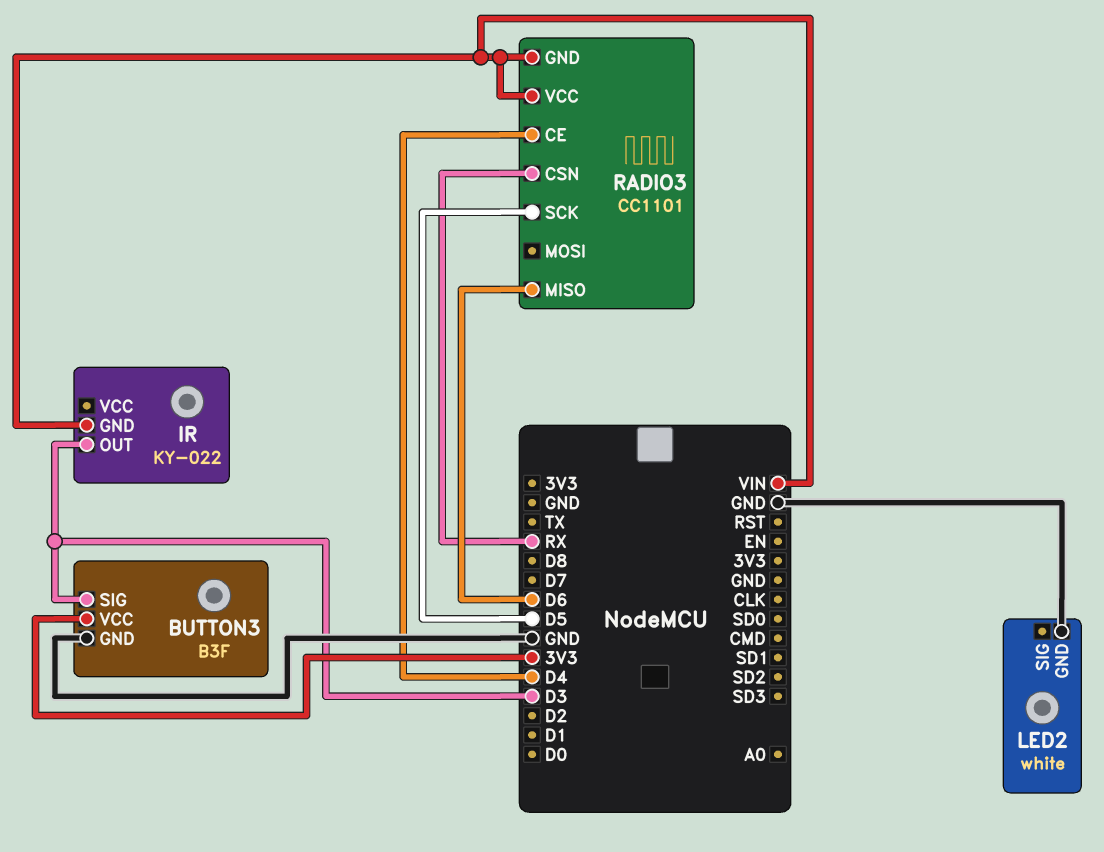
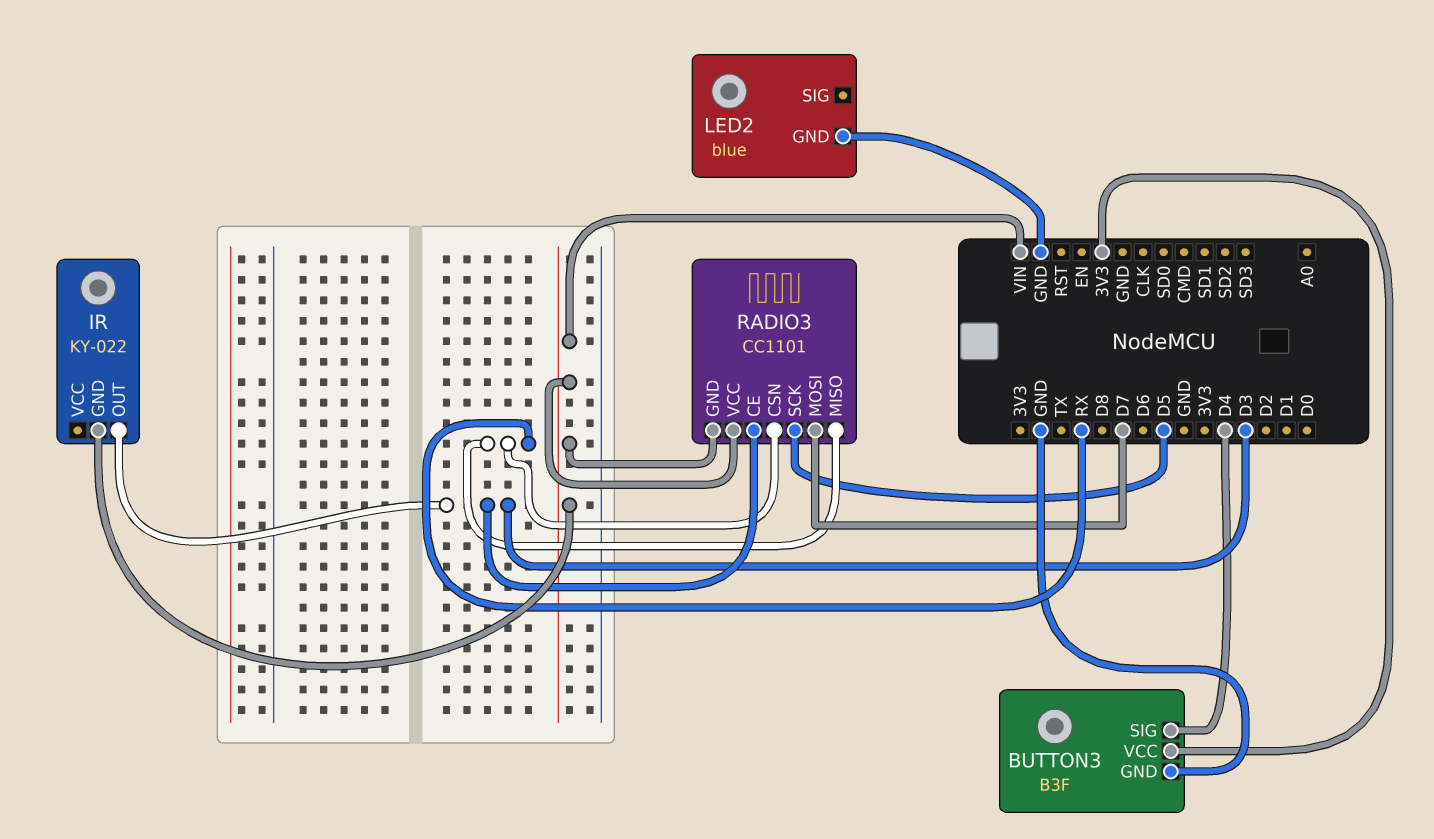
BUTTON3 pin SIG: D3 -> D4
LED2: white -> blue
RADIO3 pin CE: D4 -> D3
RADIO3 pin MISO: D6 -> RX
RADIO3 pin MOSI: none -> D7

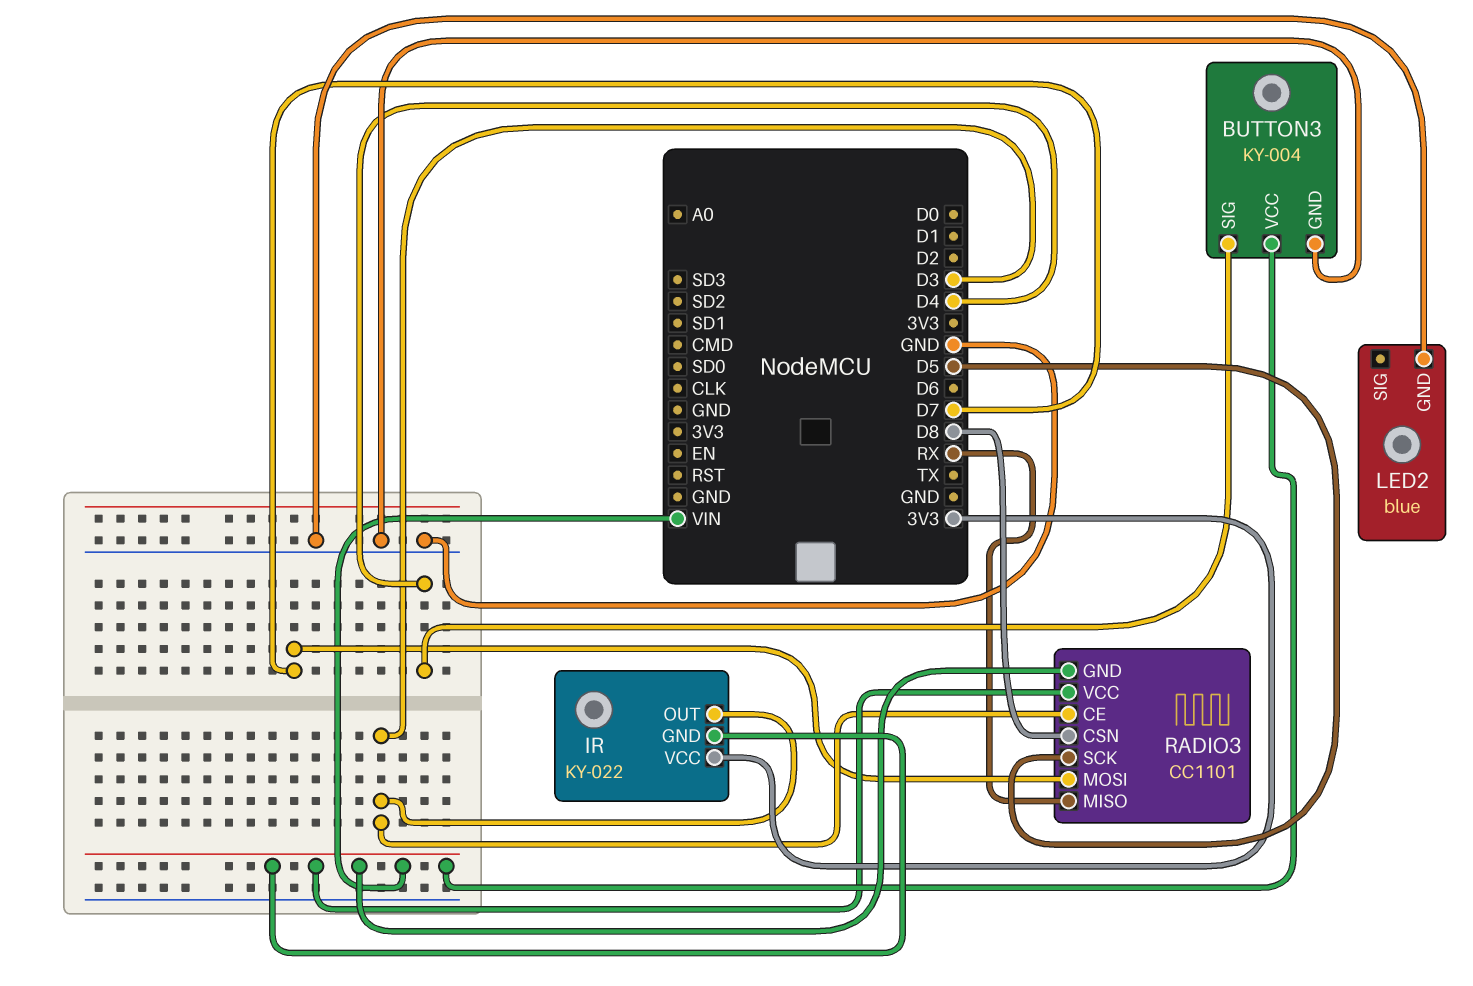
BUTTON3: B3F -> KY-004
BUTTON3 pin VCC: 3V3 -> VIN
IR pin VCC: none -> 3V3
RADIO3 pin CSN: RX -> D8

